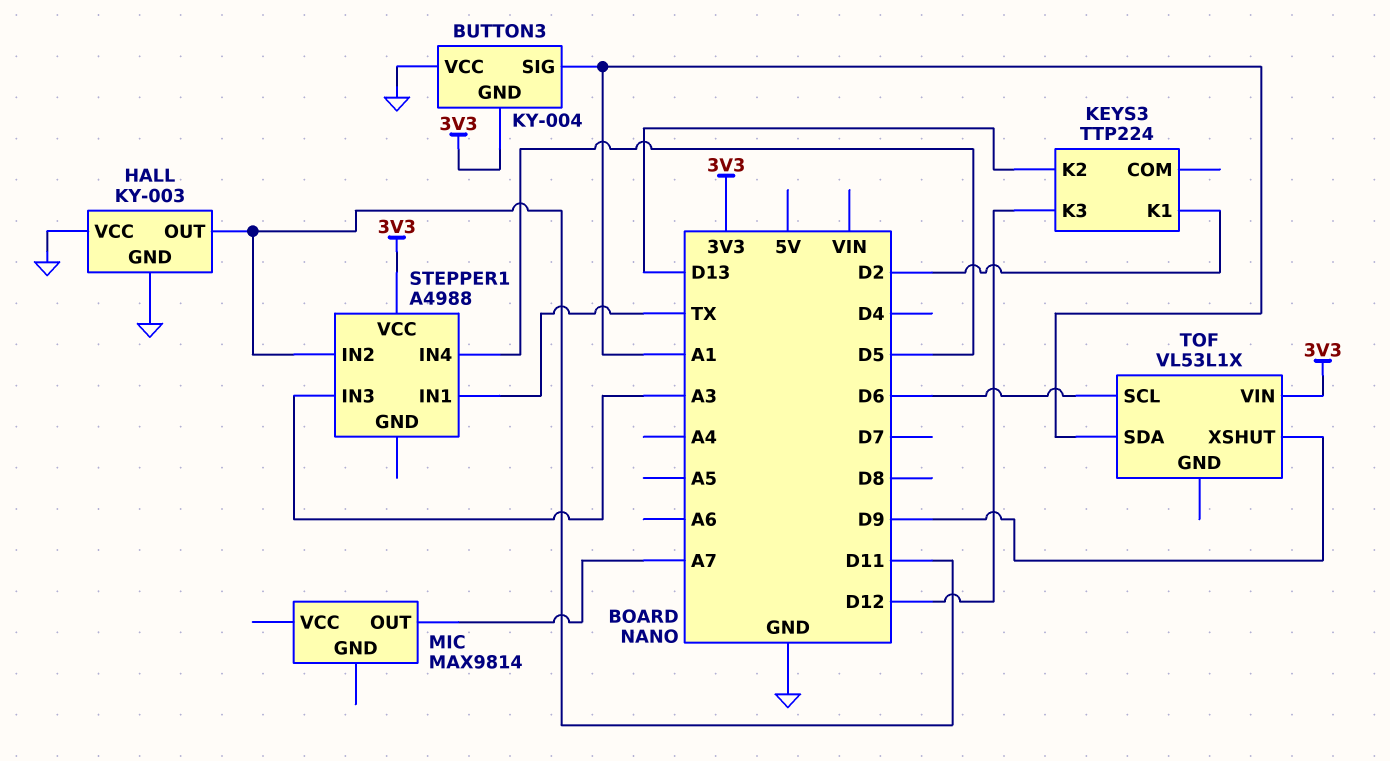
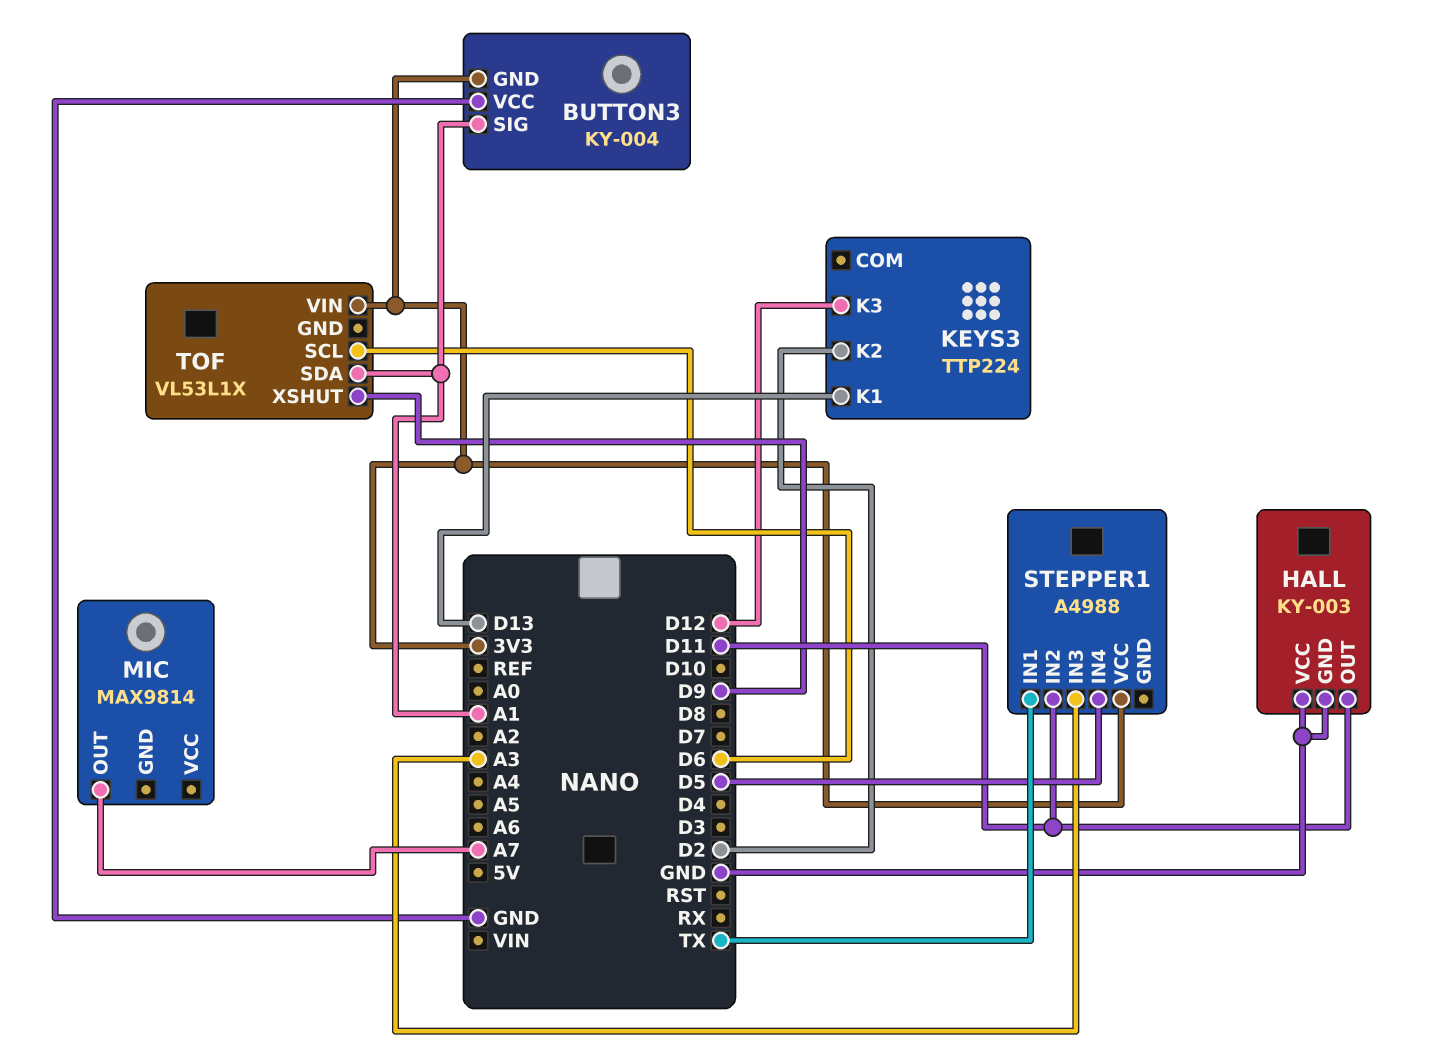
KEYS3 pin K1: D2 -> D13
KEYS3 pin K2: D13 -> D2

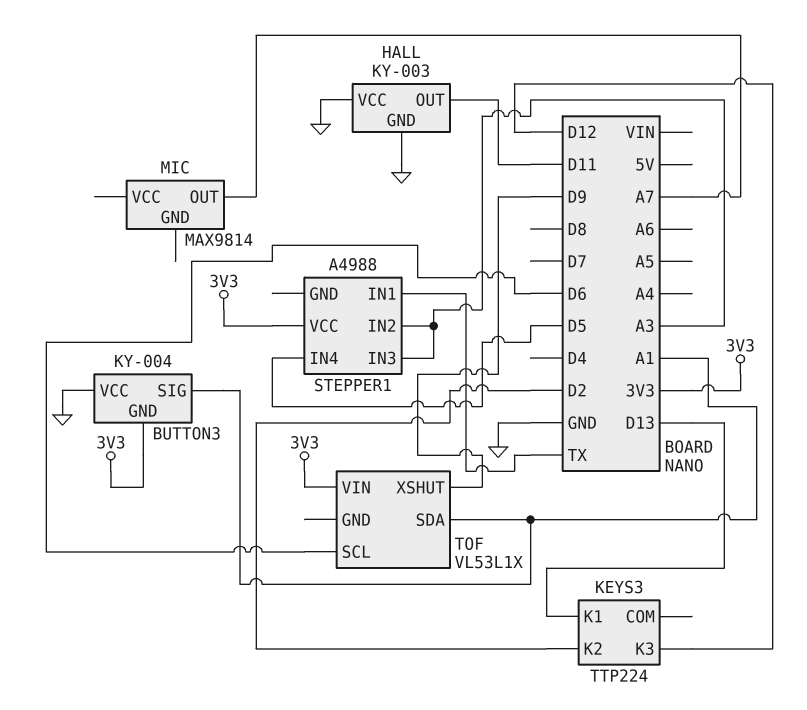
STEPPER1 pin IN2: D11 -> A3

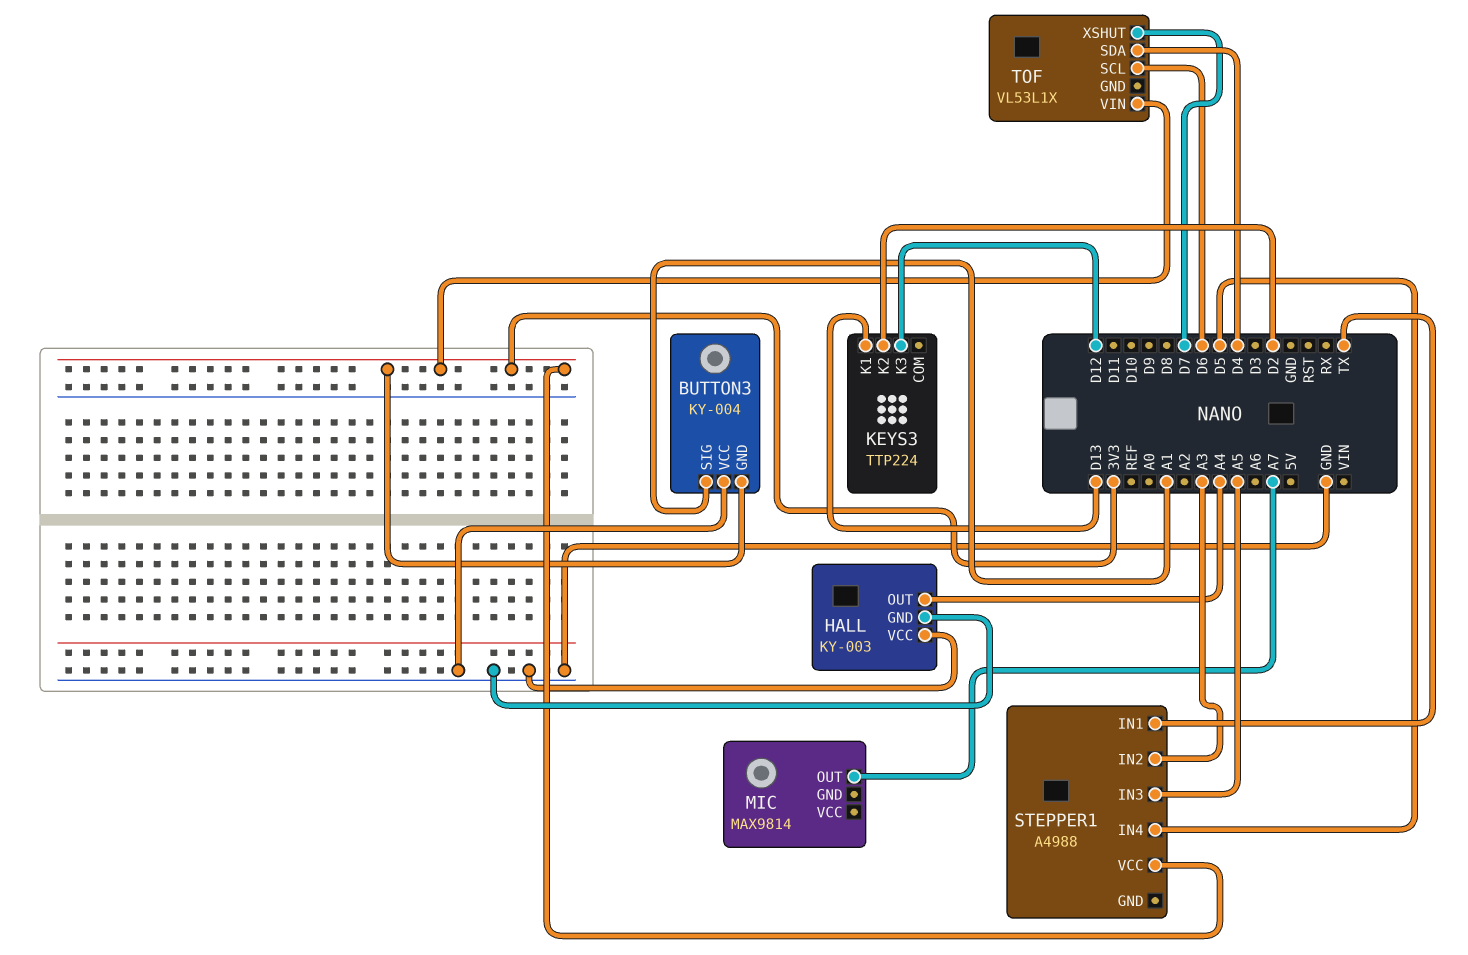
HALL pin OUT: D11 -> A4
STEPPER1 pin IN3: A3 -> A5
TOF pin SDA: A1 -> D4
TOF pin XSHUT: D9 -> D7

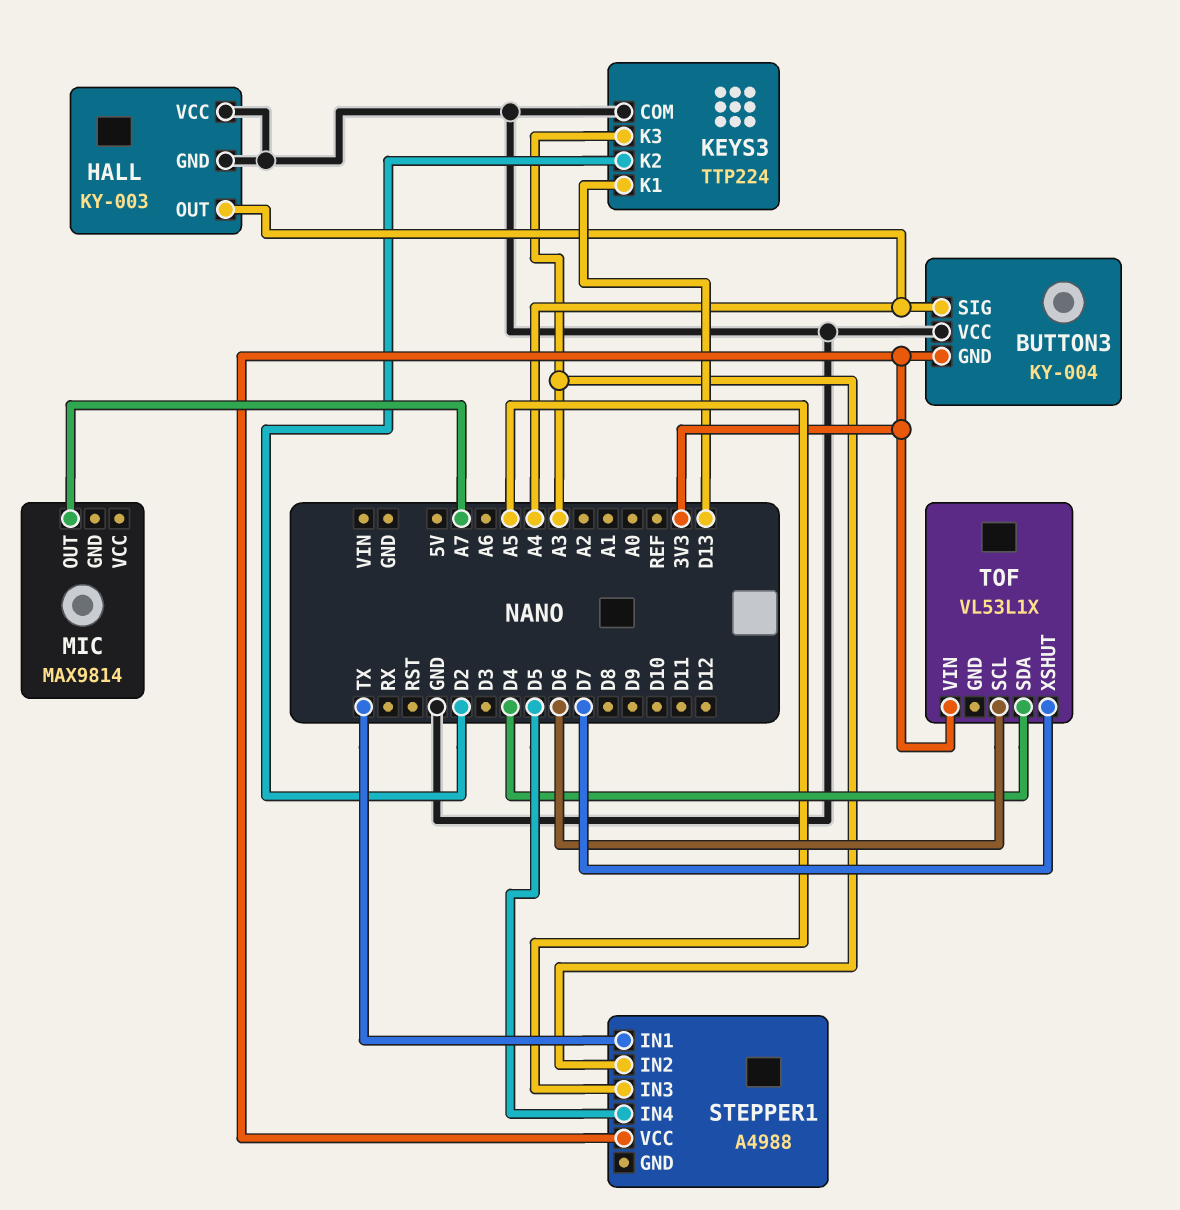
BUTTON3 pin SIG: A1 -> A4
KEYS3 pin COM: none -> GND
KEYS3 pin K3: D12 -> A3

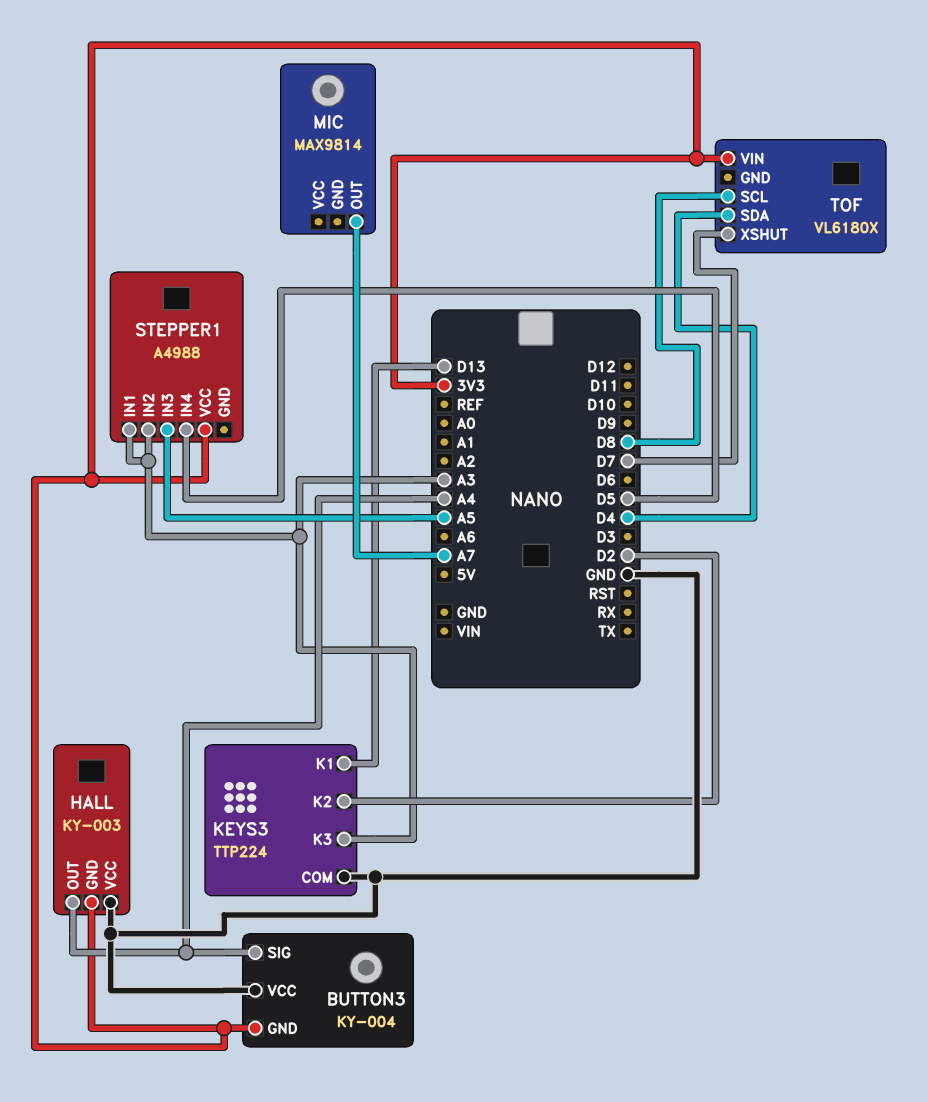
HALL pin GND: GND -> 3V3
STEPPER1 pin IN1: TX -> A3
TOF: VL53L1X -> VL6180X
TOF pin SCL: D6 -> D8

